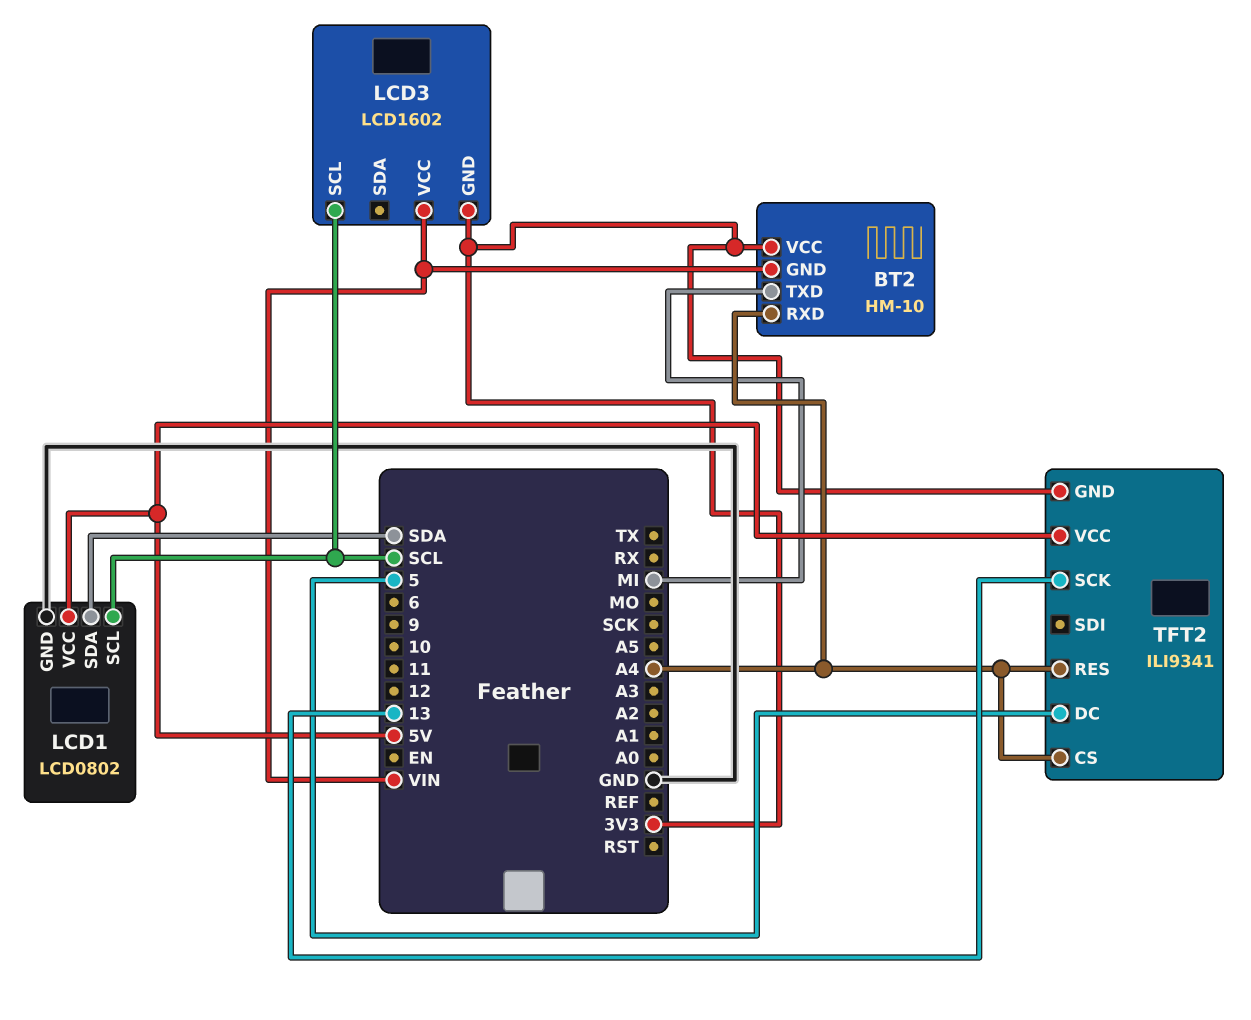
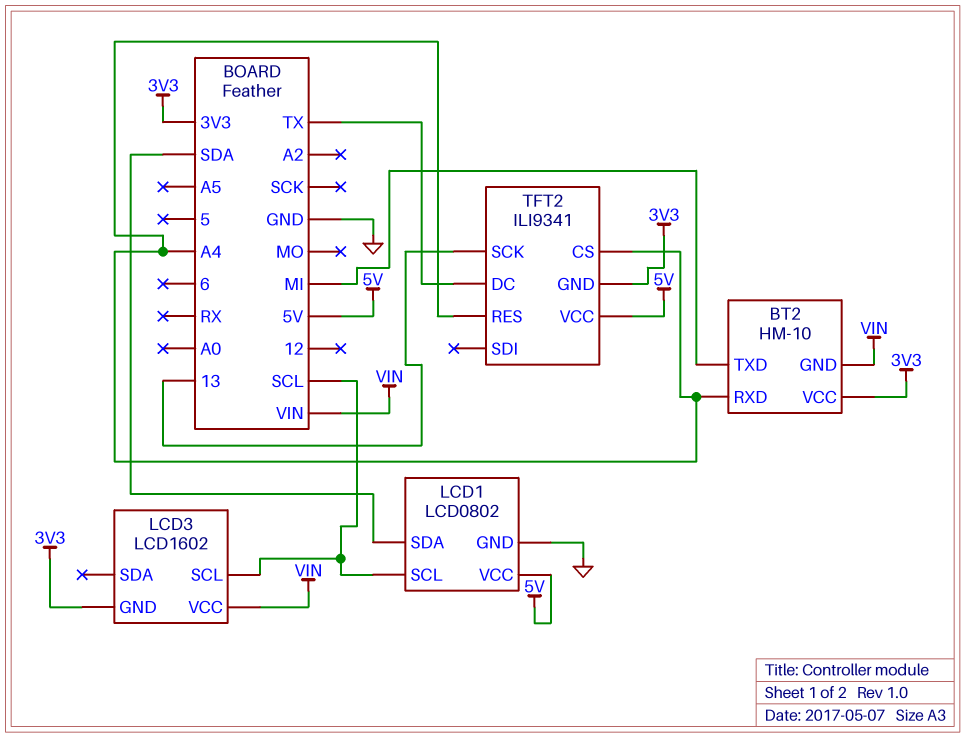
TFT2 pin DC: 5 -> TX

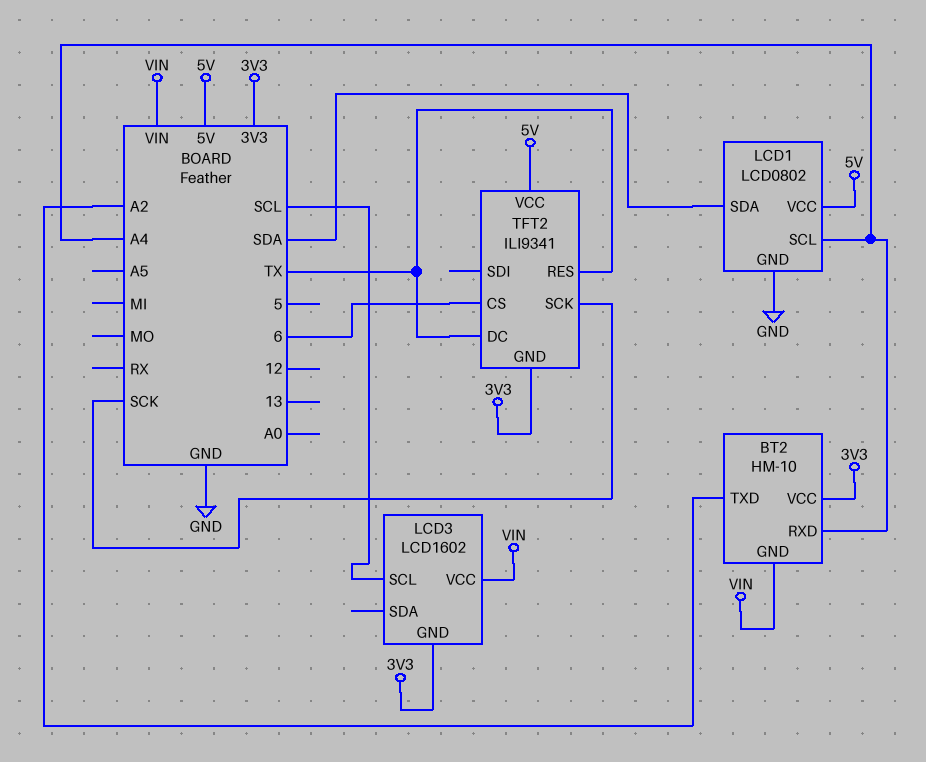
BT2 pin TXD: MI -> A2
LCD1 pin SCL: SCL -> A4
TFT2 pin CS: A4 -> 6
TFT2 pin RES: A4 -> TX
TFT2 pin SCK: 13 -> SCK

